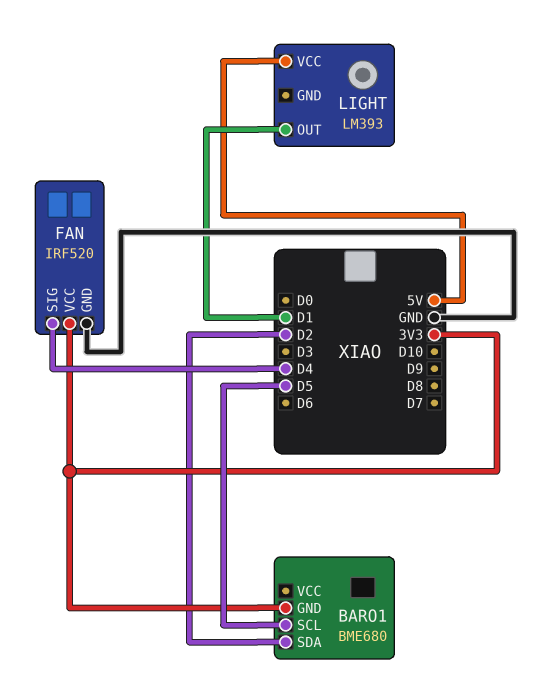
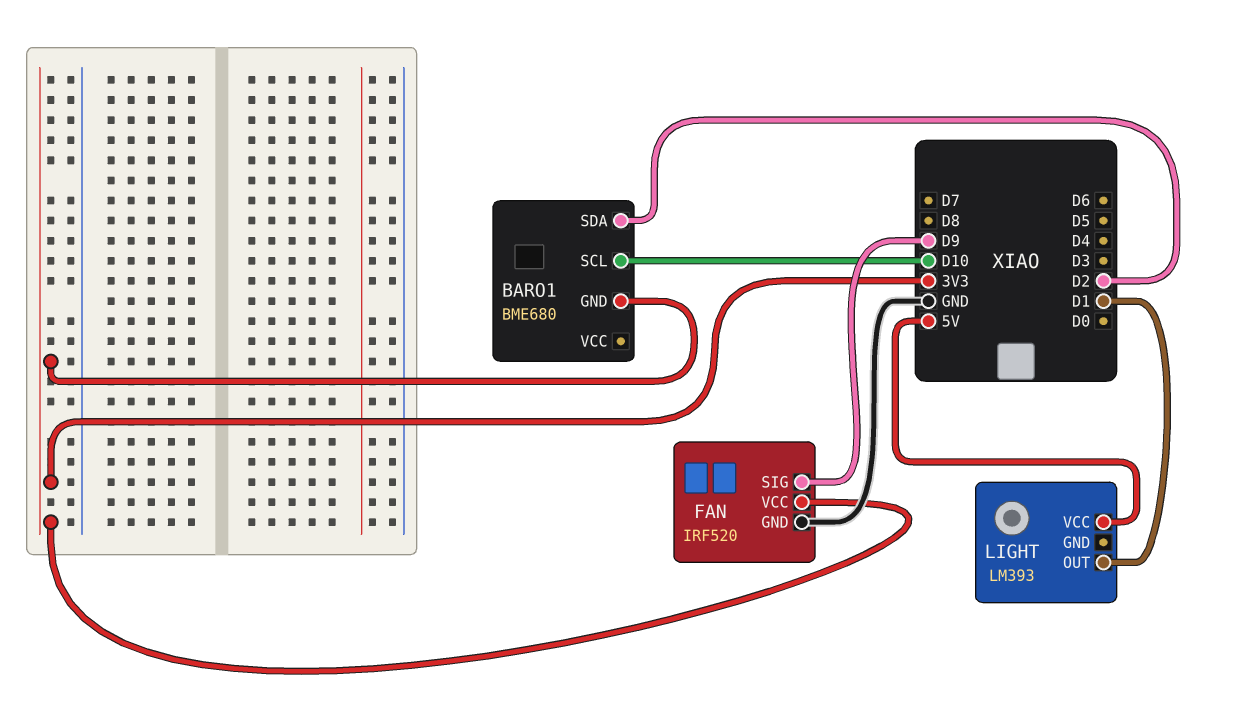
BARO1 pin SCL: D5 -> D10
FAN pin SIG: D4 -> D9

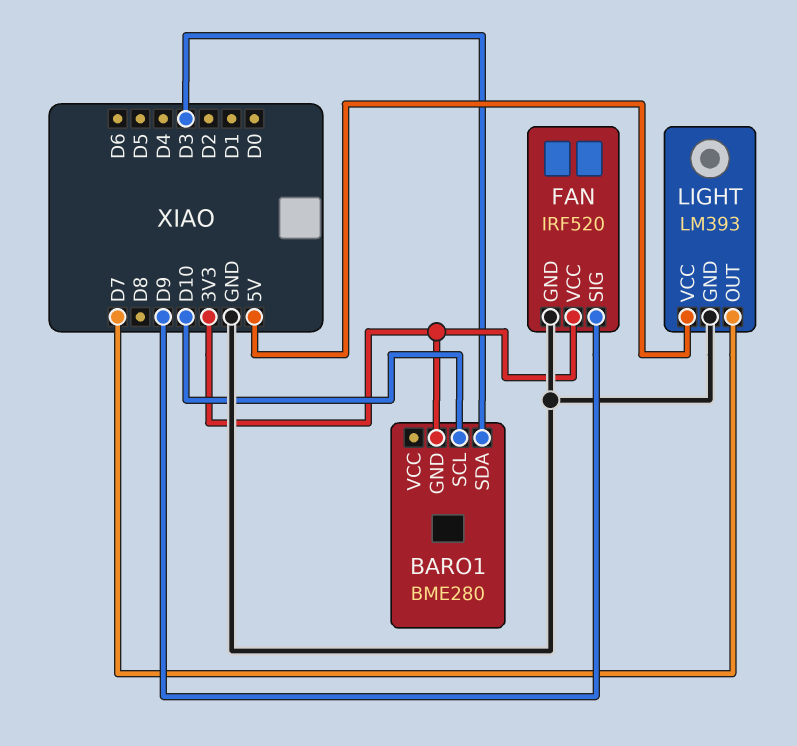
BARO1: BME680 -> BME280
BARO1 pin SDA: D2 -> D3
LIGHT pin GND: none -> GND
LIGHT pin OUT: D1 -> D7

